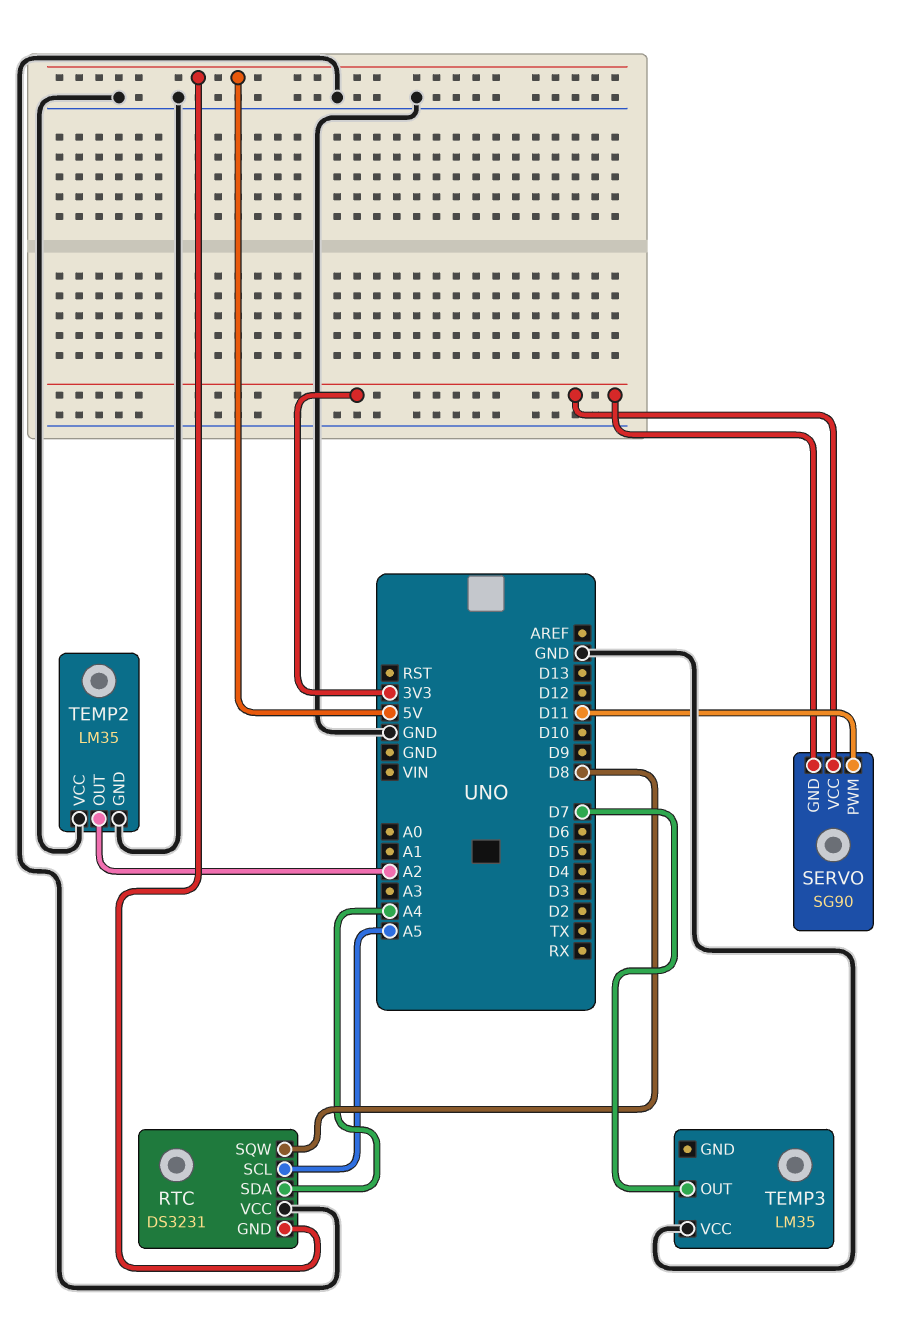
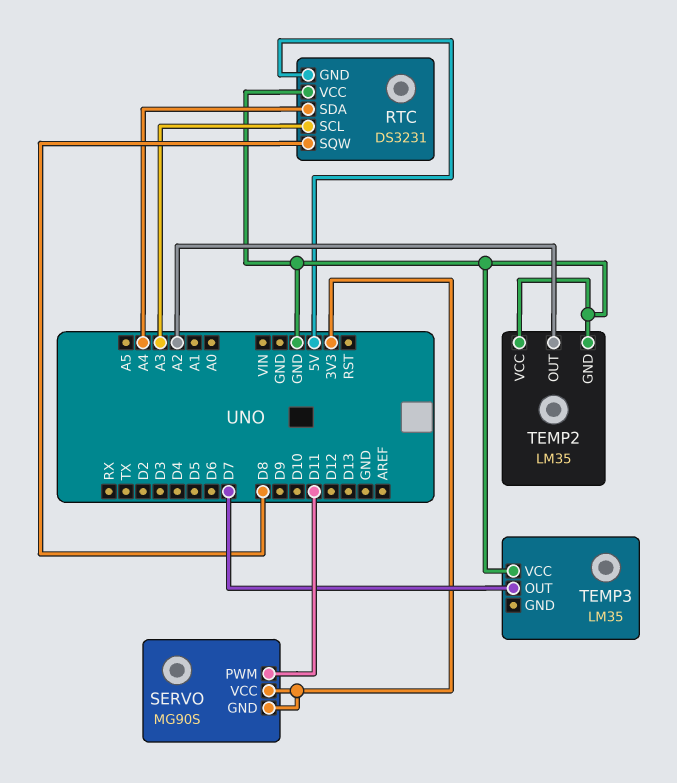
RTC pin SCL: A5 -> A3
SERVO: SG90 -> MG90S

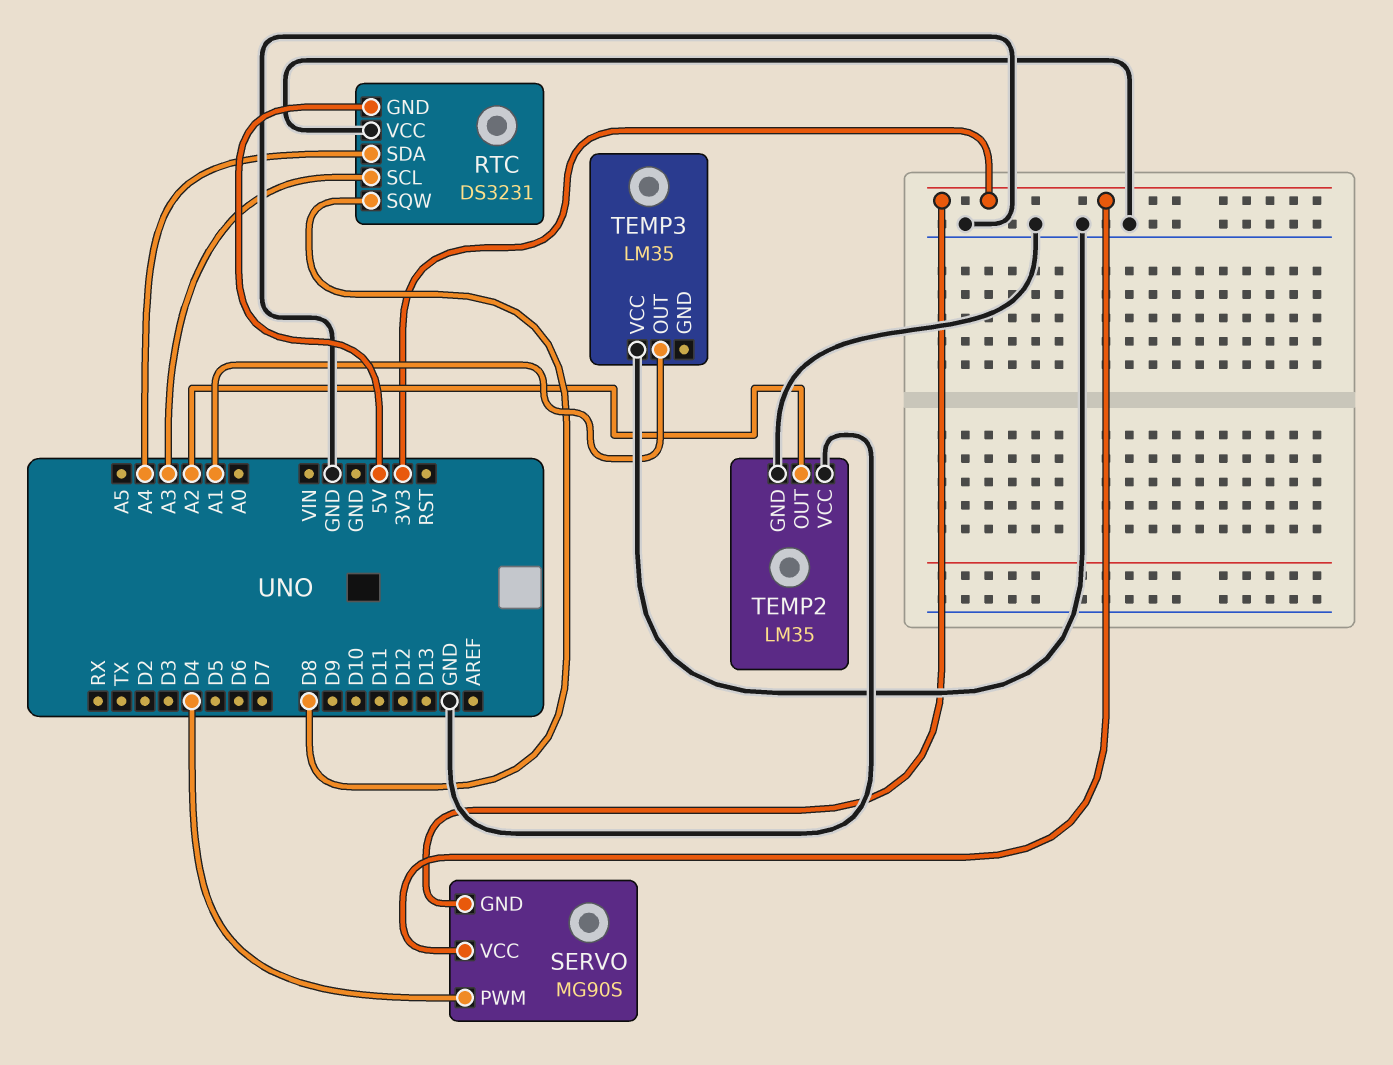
SERVO pin PWM: D11 -> D4
TEMP3 pin OUT: D7 -> A1

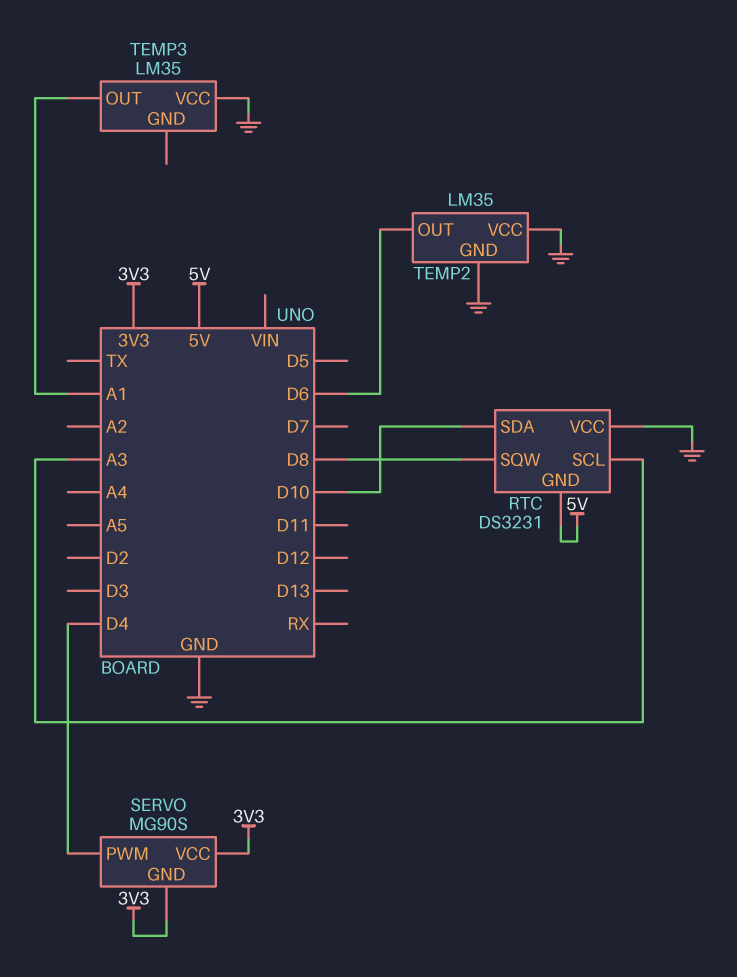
RTC pin SDA: A4 -> D10
TEMP2 pin OUT: A2 -> D6

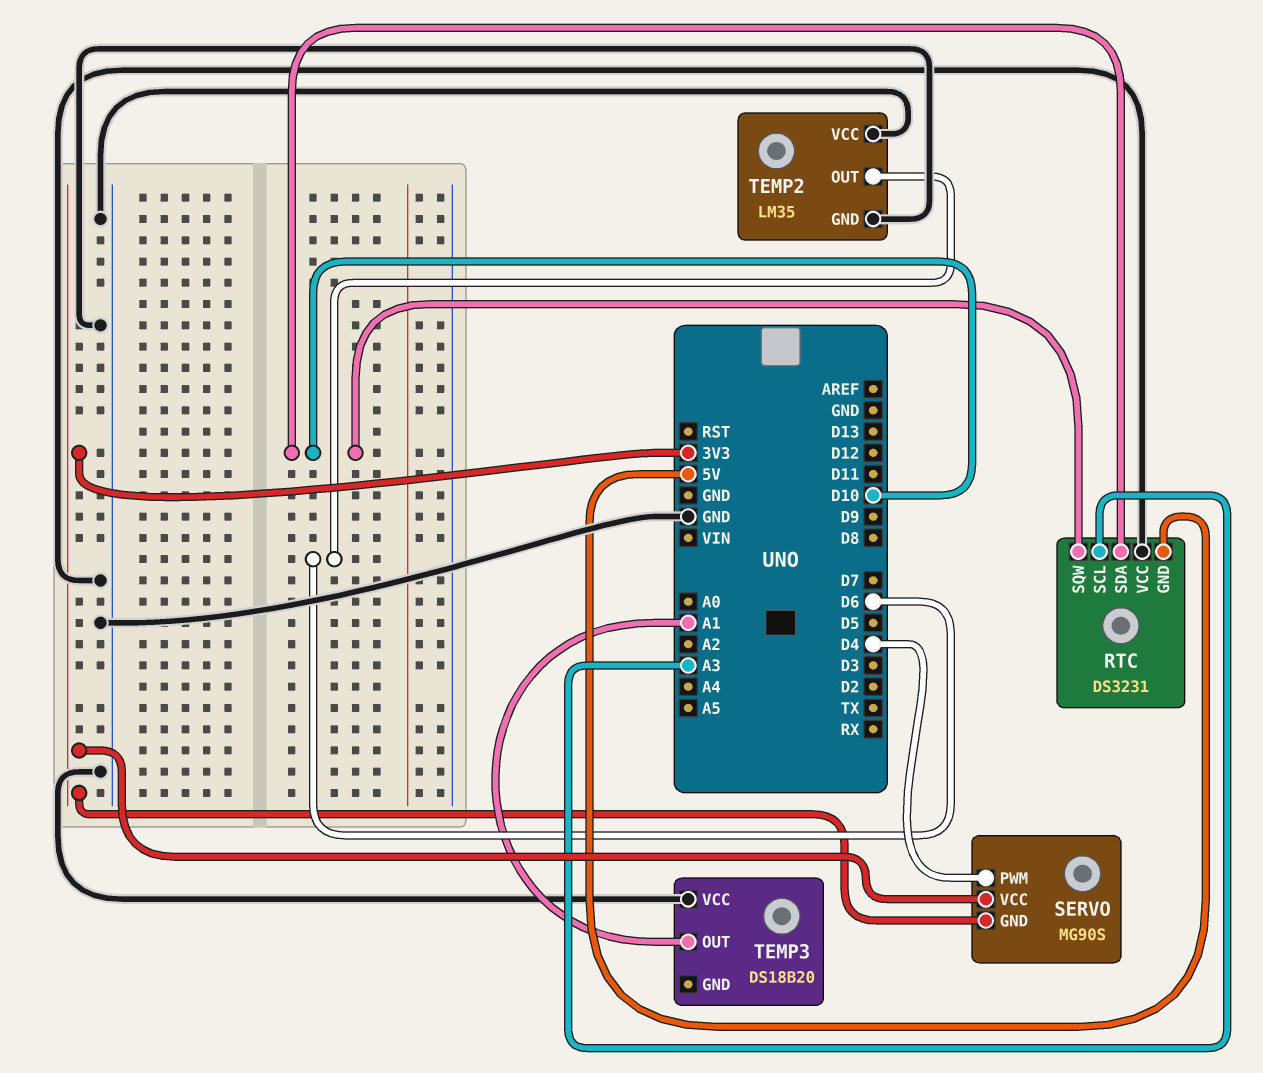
RTC pin SQW: D8 -> D10
TEMP3: LM35 -> DS18B20

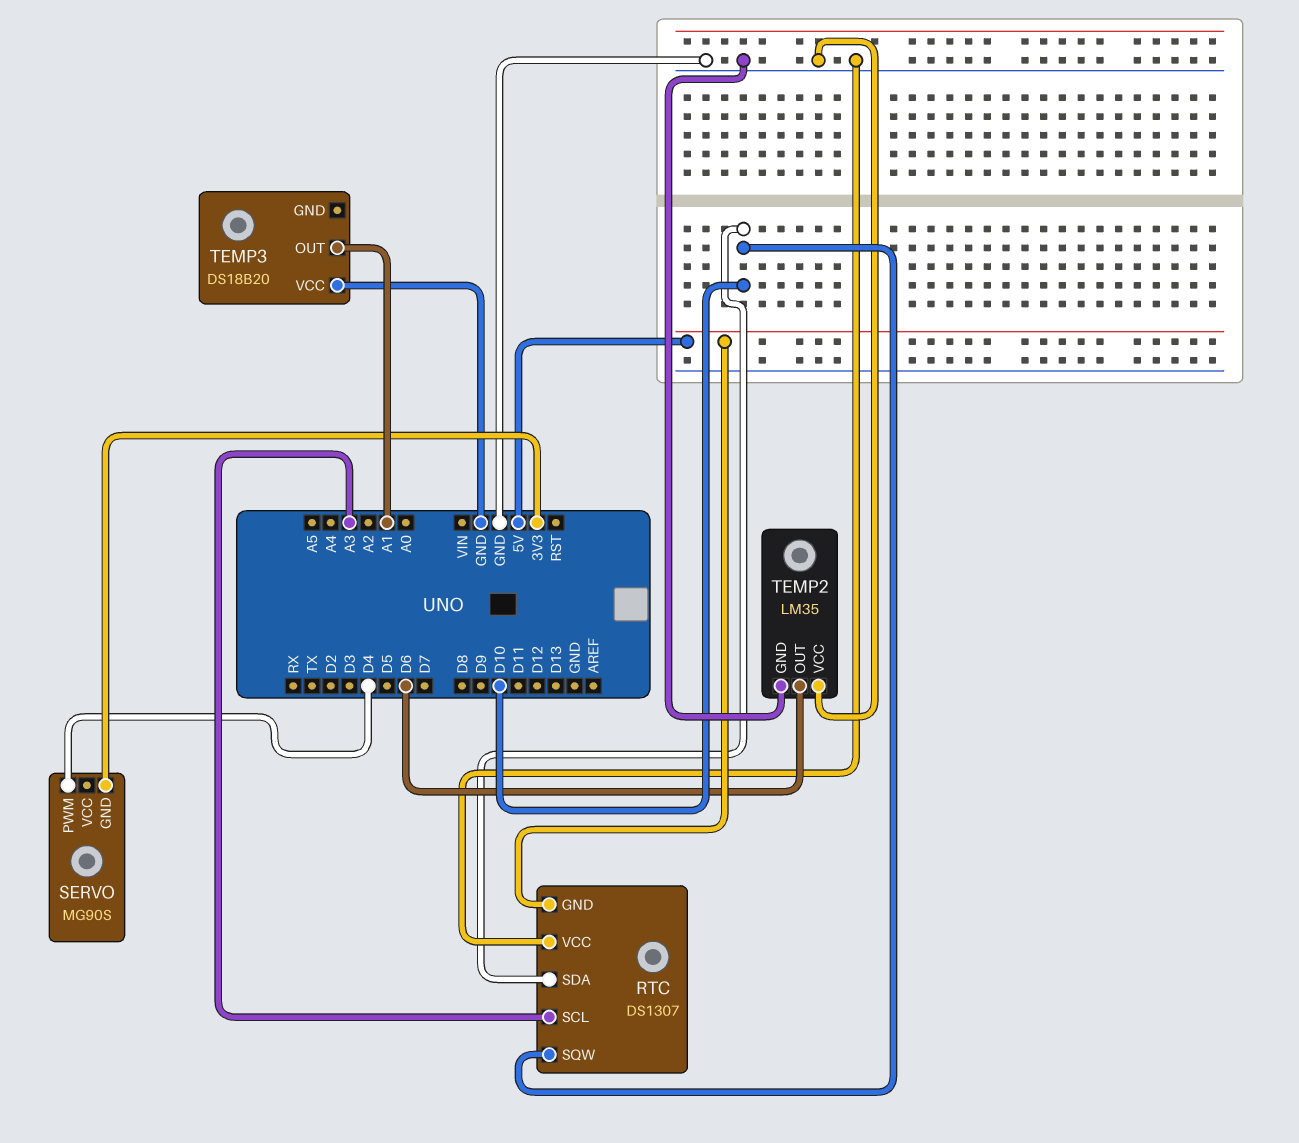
RTC: DS3231 -> DS1307
SERVO pin VCC: 3V3 -> none

